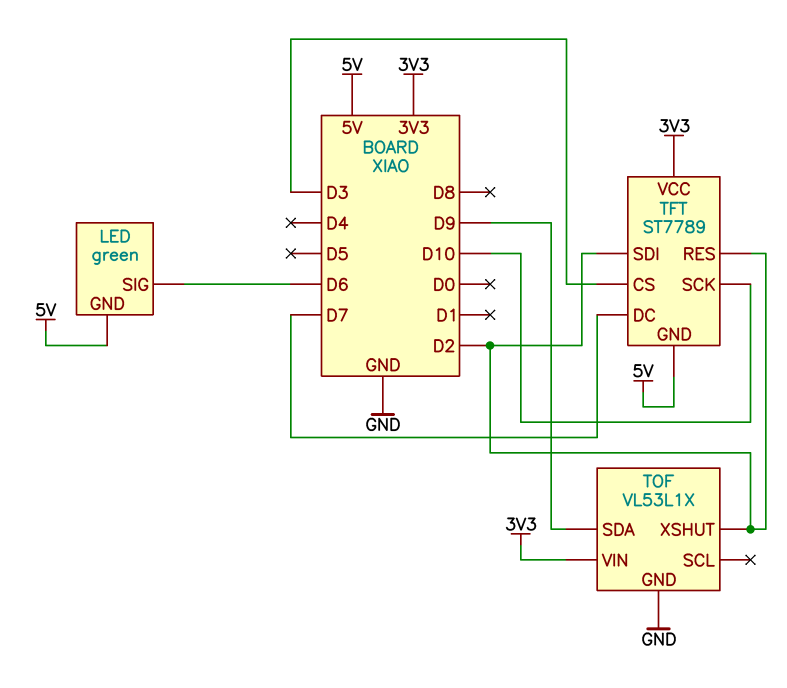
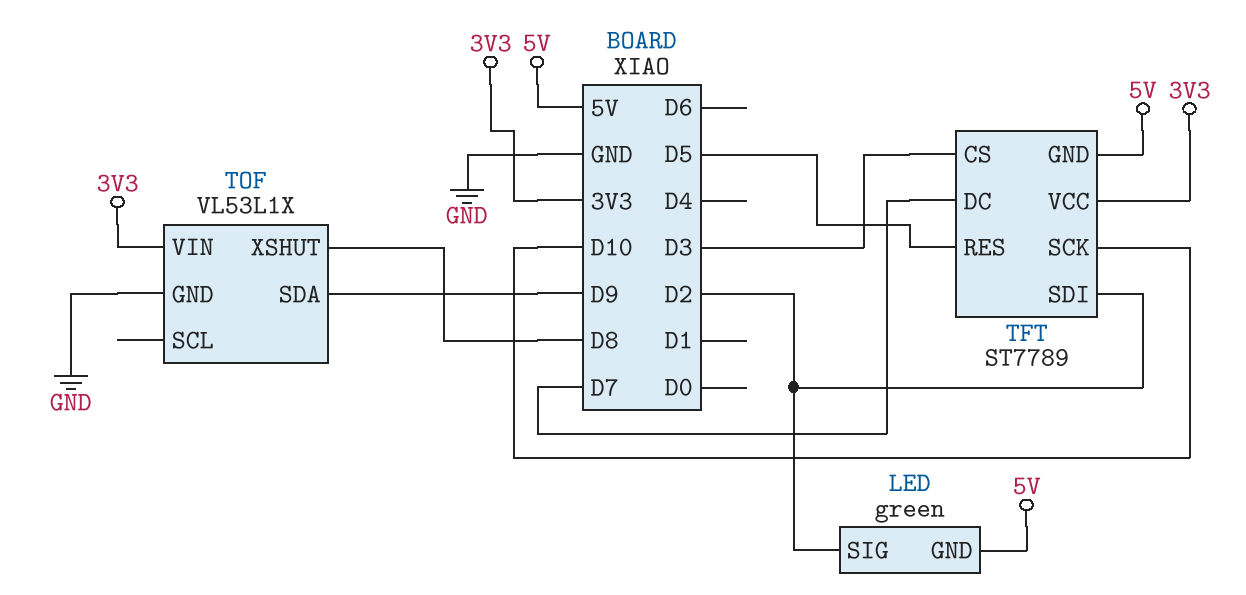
LED pin SIG: D6 -> D2
TFT pin RES: D2 -> D5
TOF pin XSHUT: D2 -> D8

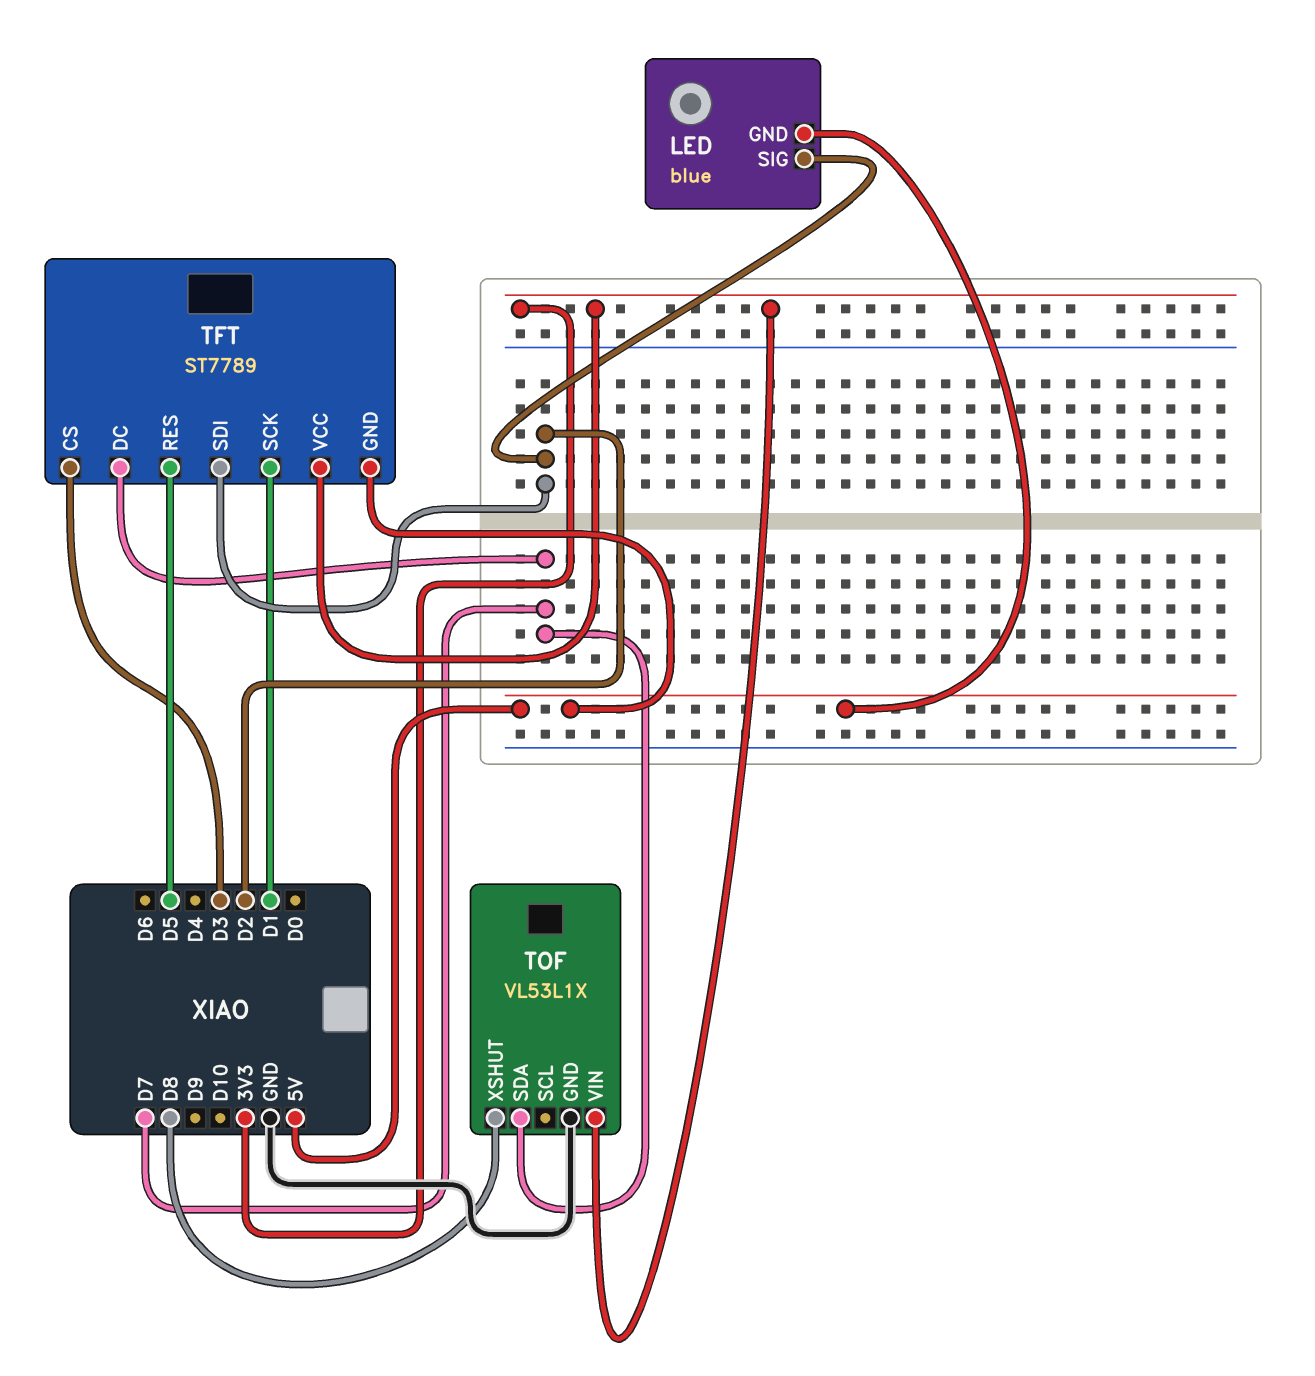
LED: green -> blue
TFT pin SCK: D10 -> D1
TOF pin SDA: D9 -> D7

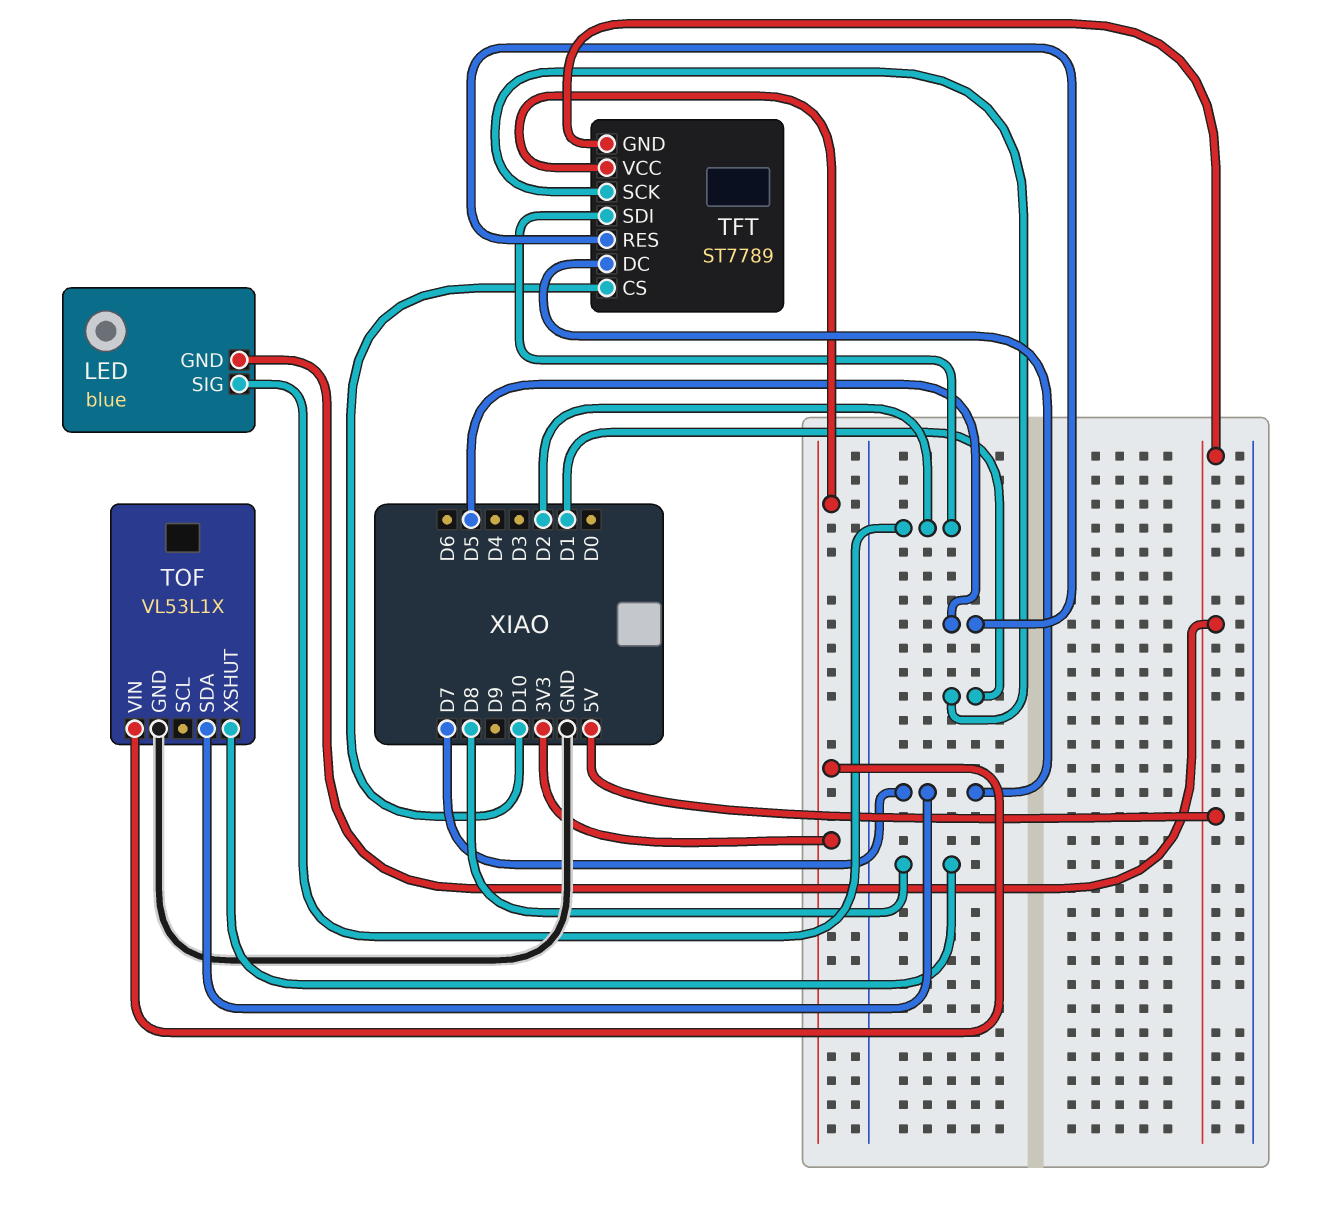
TFT pin CS: D3 -> D10

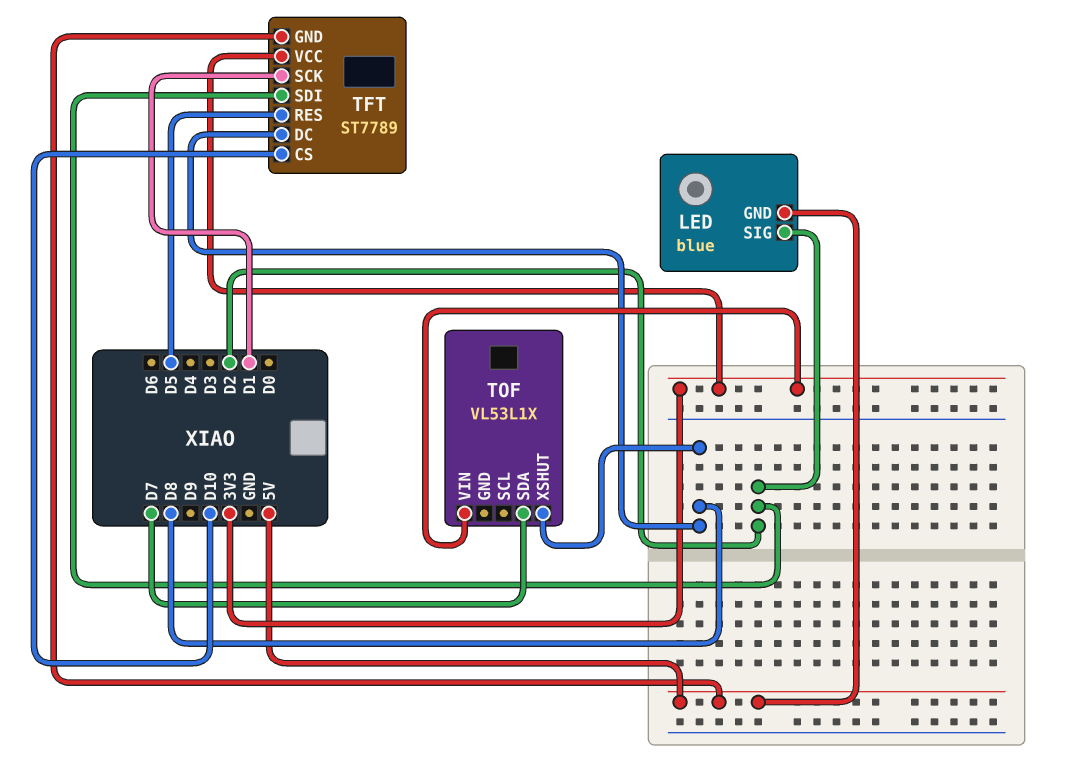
TFT pin DC: D7 -> D8
TOF pin GND: GND -> none

